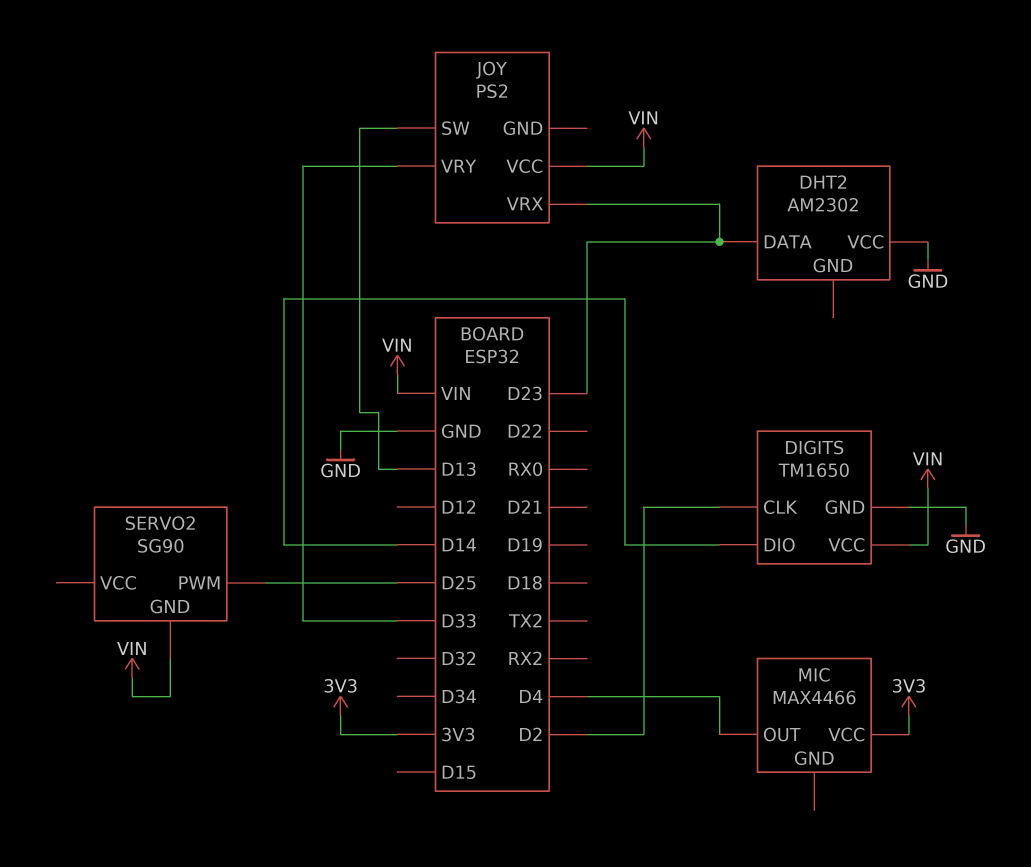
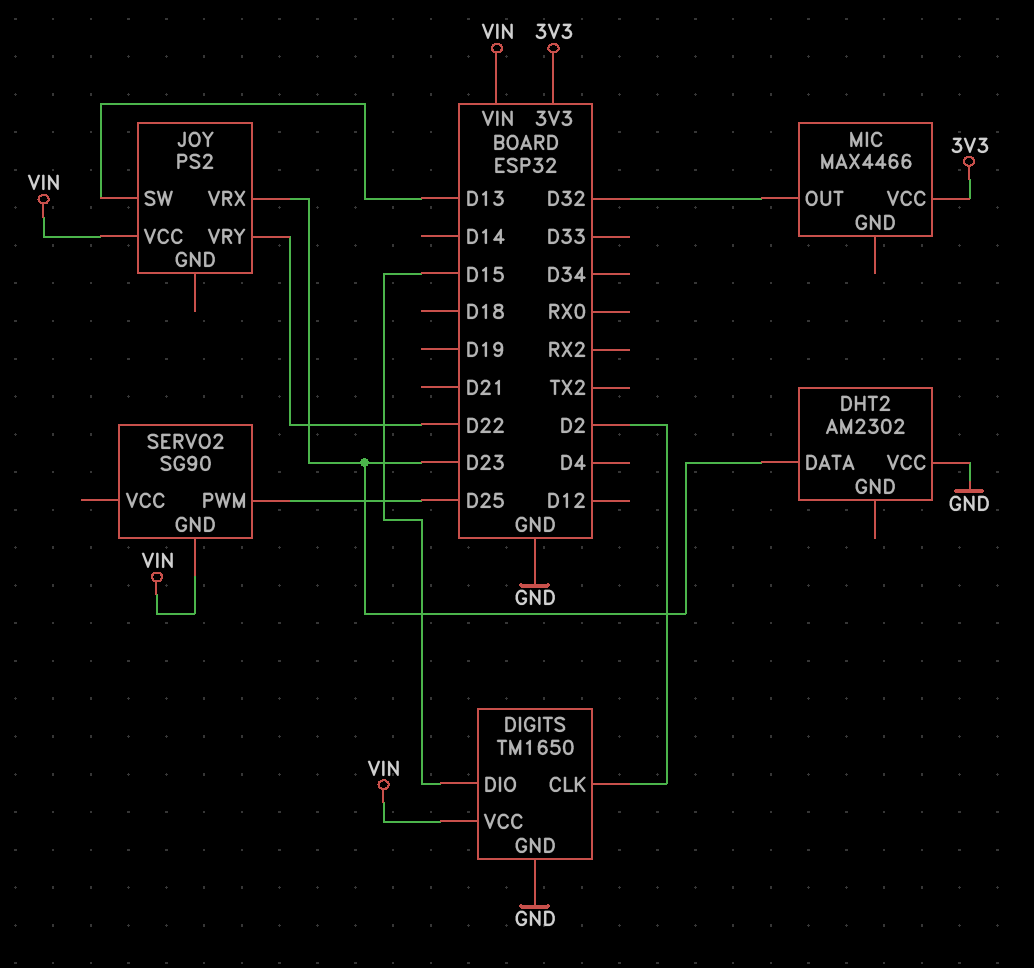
DIGITS pin DIO: D14 -> D15
JOY pin VRY: D33 -> D22
MIC pin OUT: D4 -> D32

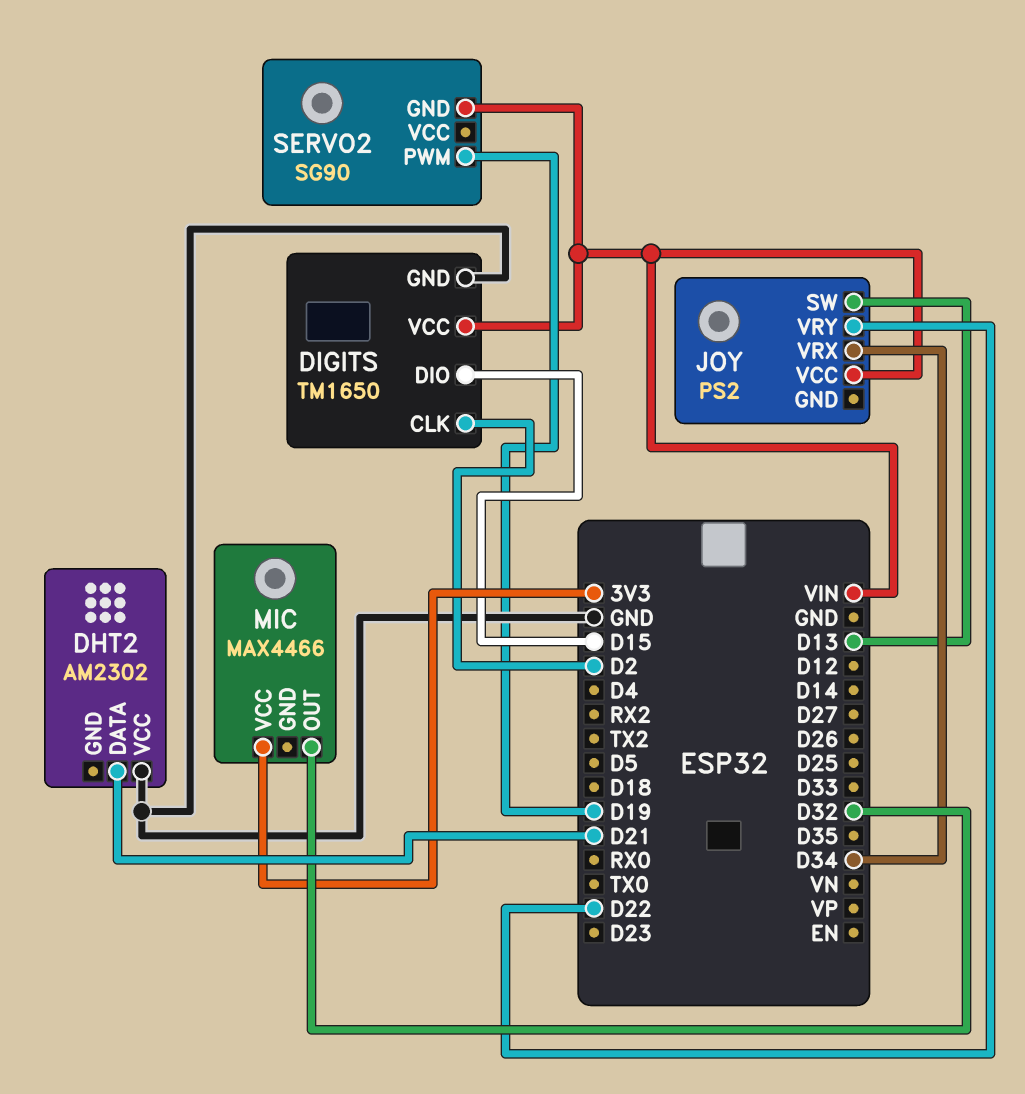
DHT2 pin DATA: D23 -> D21
JOY pin VRX: D23 -> D34
SERVO2 pin PWM: D25 -> D19

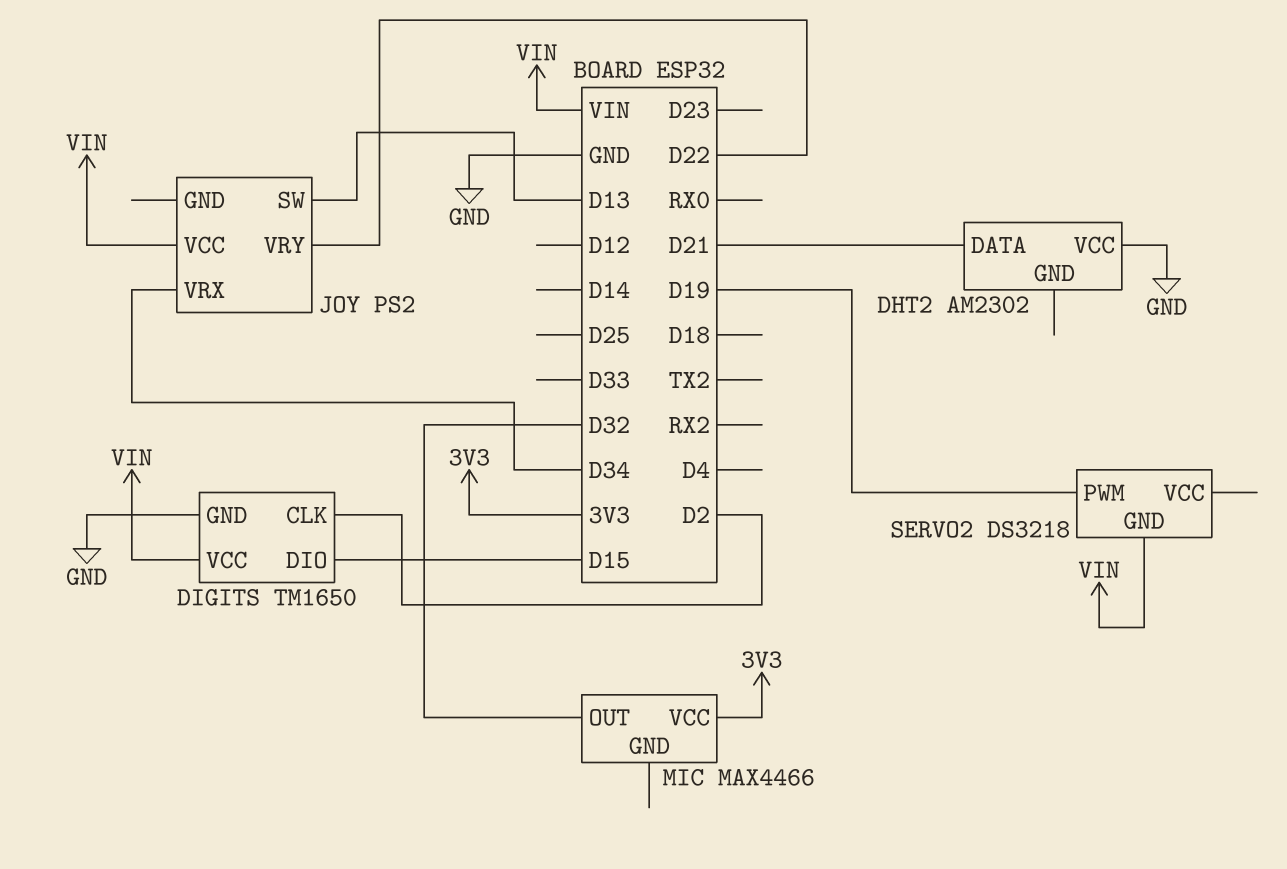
SERVO2: SG90 -> DS3218

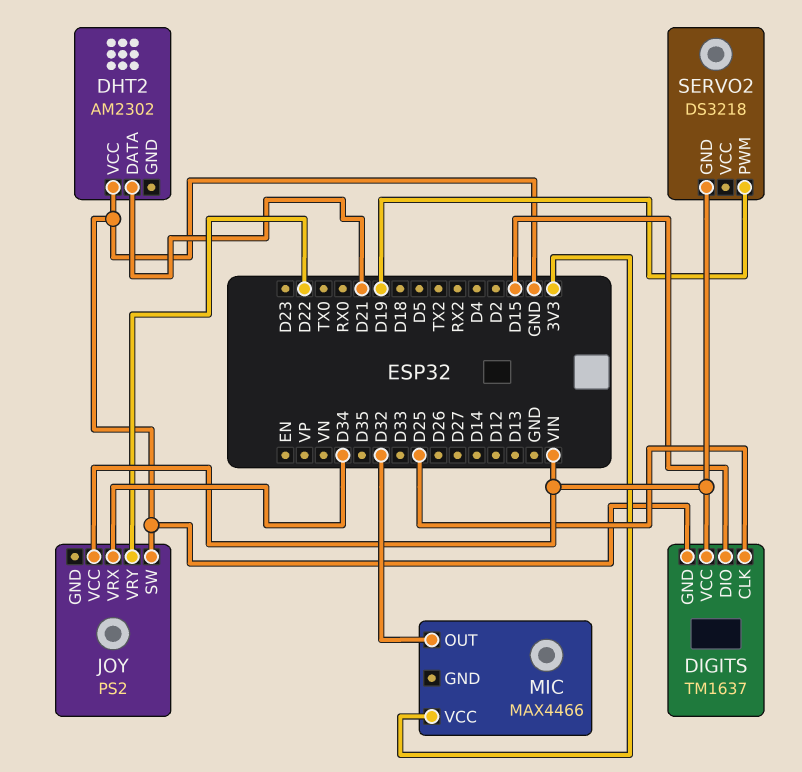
DIGITS: TM1650 -> TM1637
DIGITS pin CLK: D2 -> D25
JOY pin SW: D13 -> GND

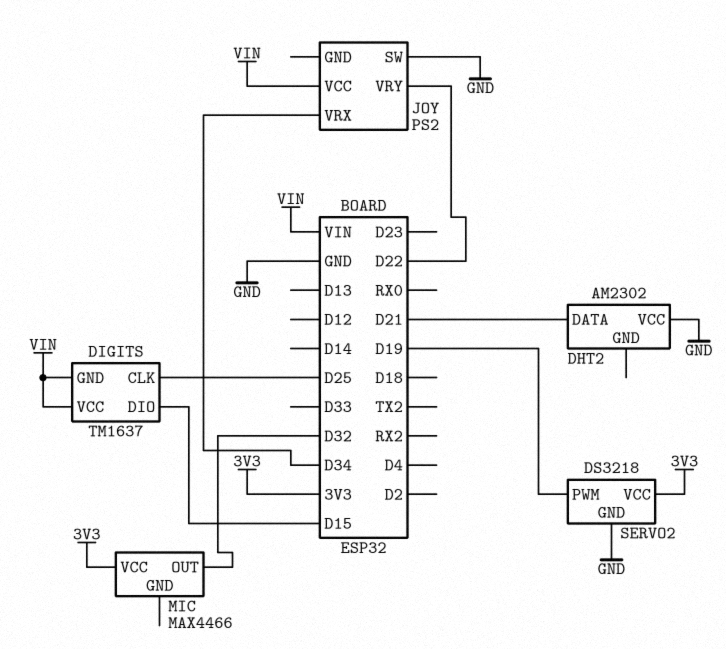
DIGITS pin GND: GND -> VIN
SERVO2 pin GND: VIN -> GND
SERVO2 pin VCC: none -> 3V3

